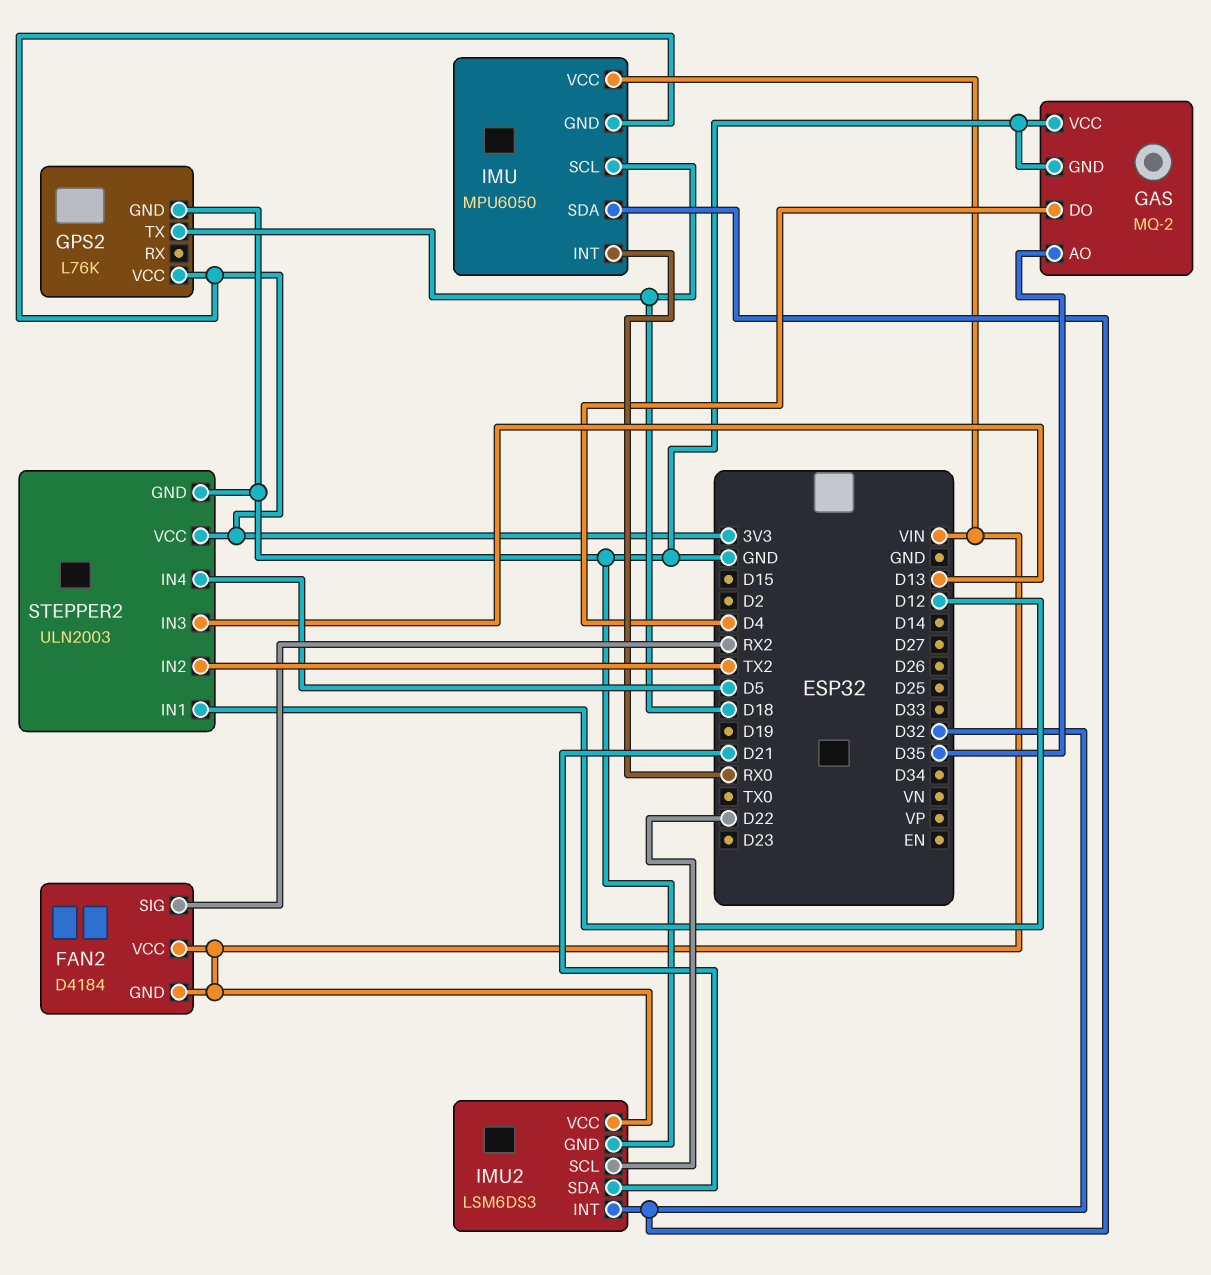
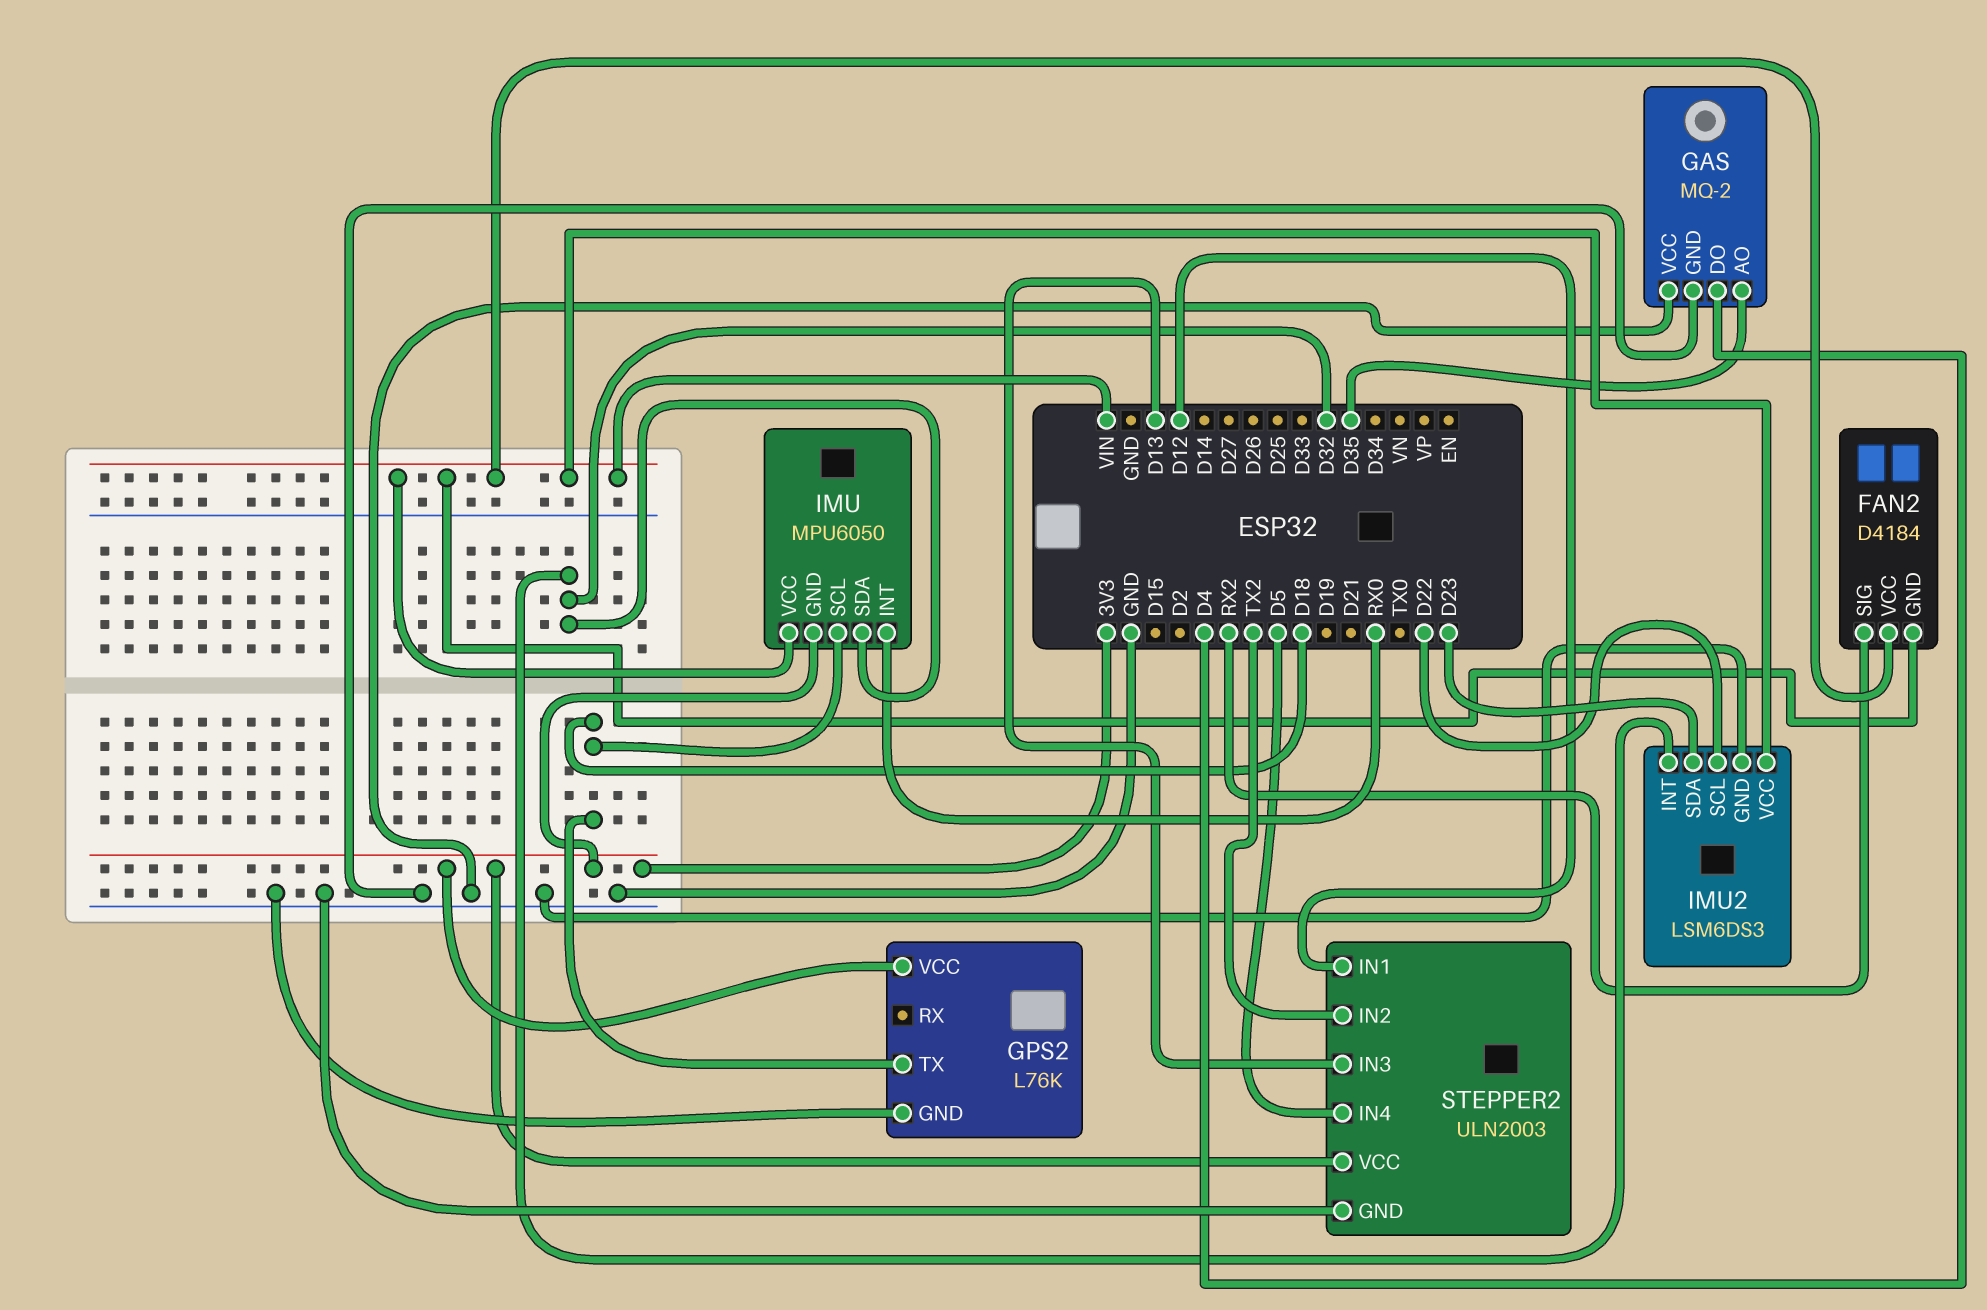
IMU2 pin SDA: D21 -> D23

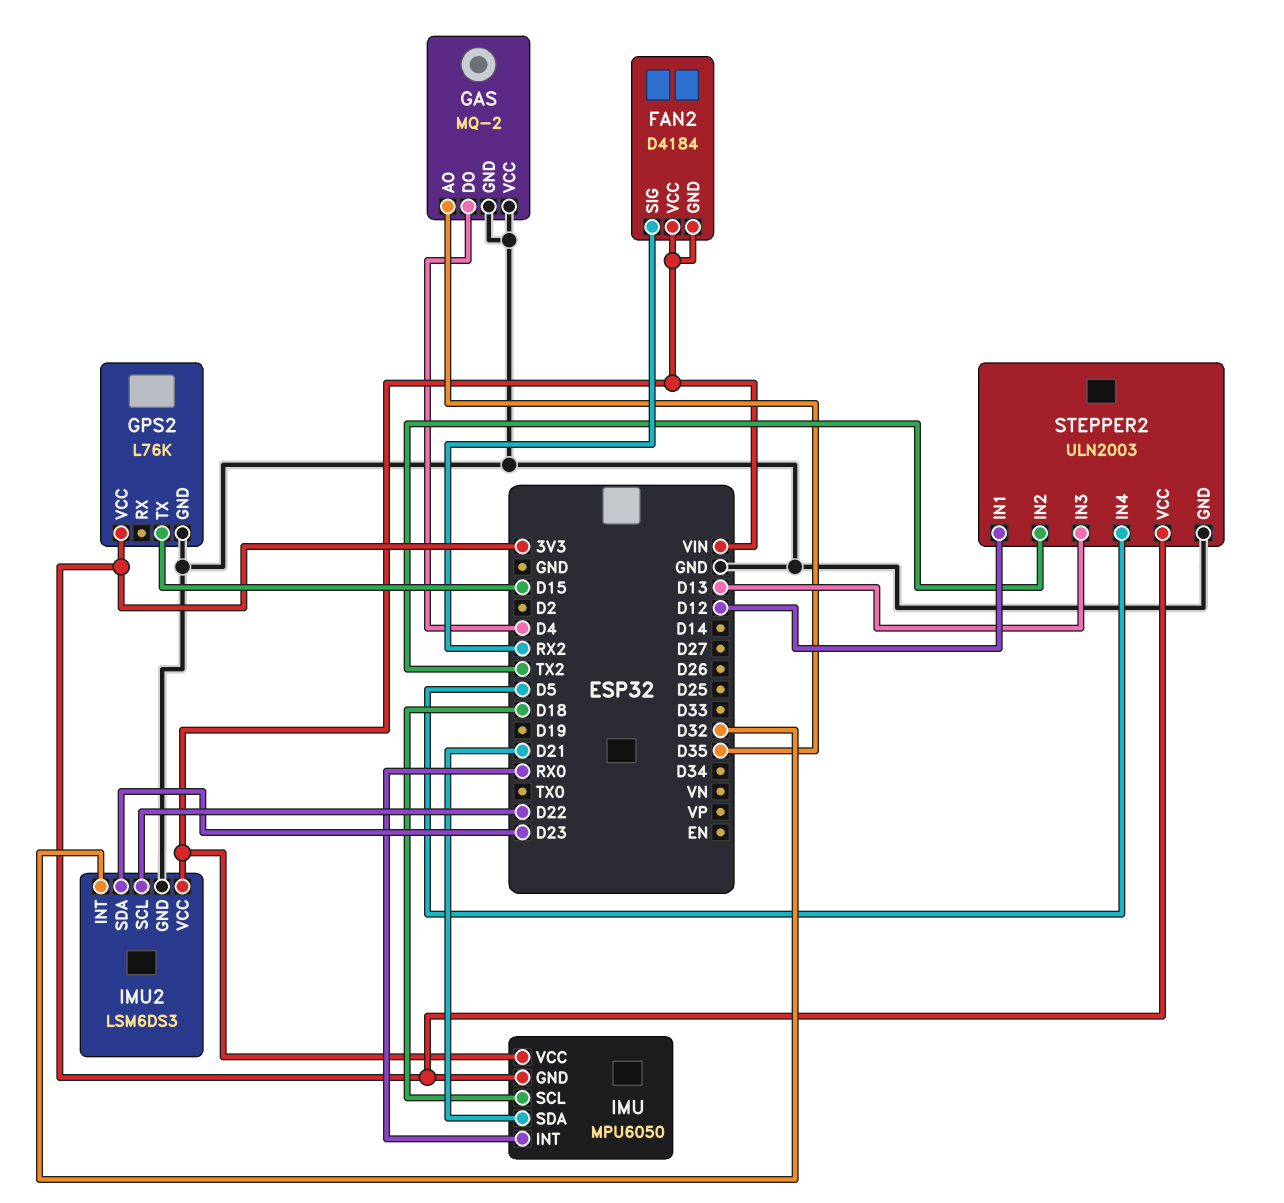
GPS2 pin TX: D18 -> D15
IMU pin SDA: D32 -> D21

